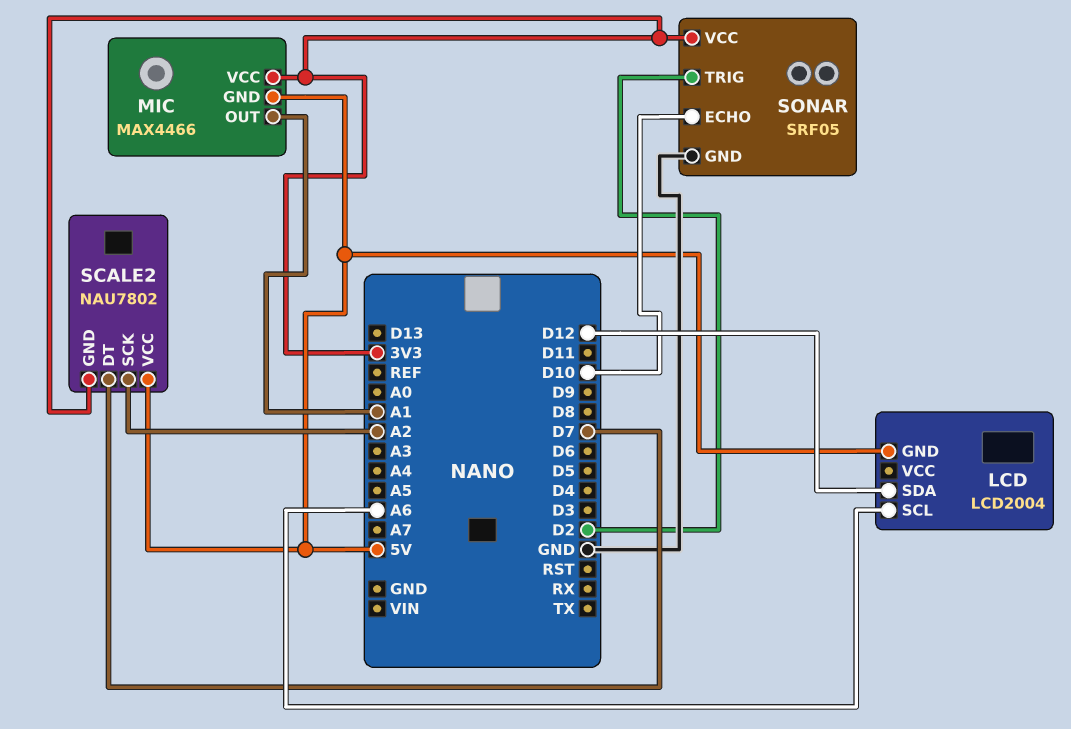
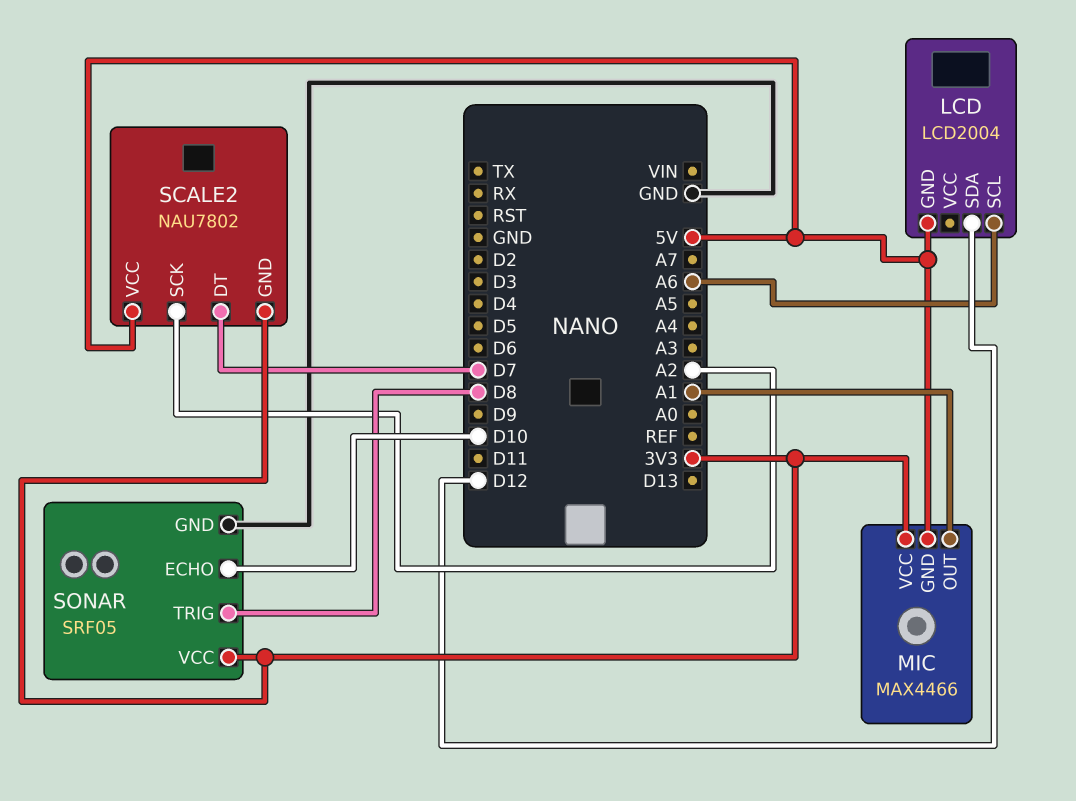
SONAR pin TRIG: D2 -> D8

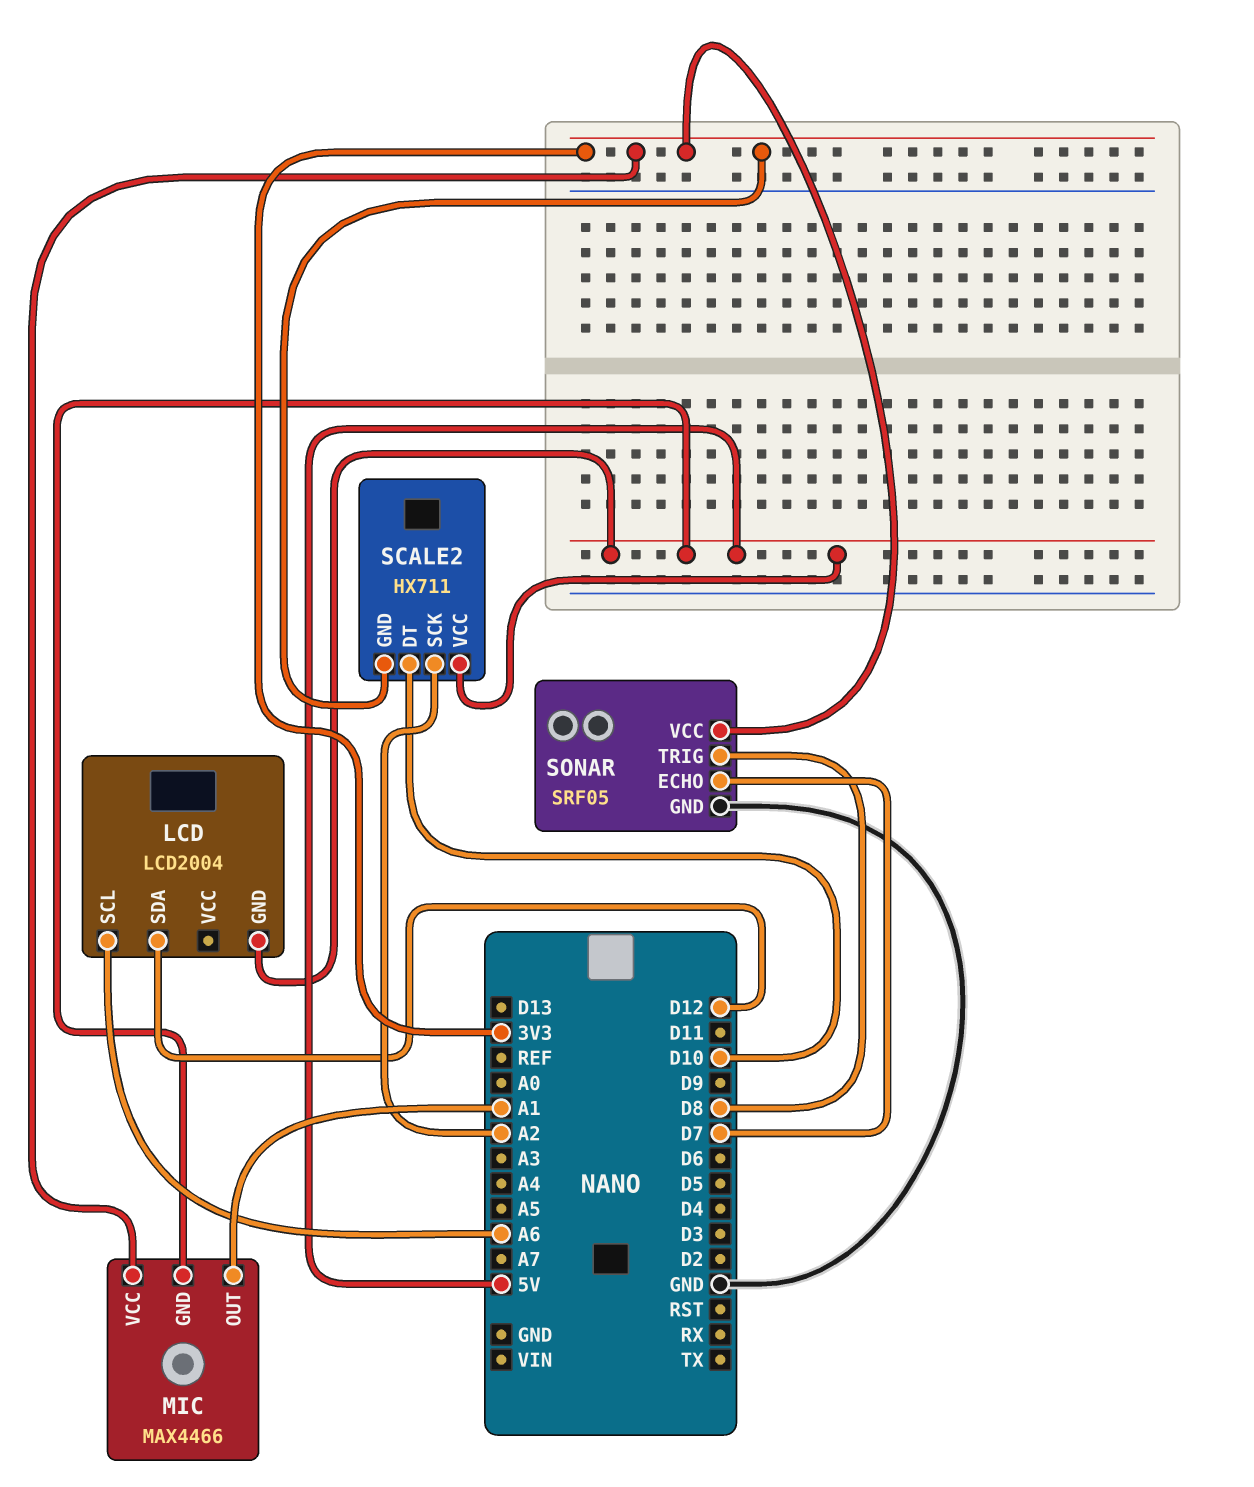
SCALE2: NAU7802 -> HX711
SCALE2 pin DT: D7 -> D10
SONAR pin ECHO: D10 -> D7

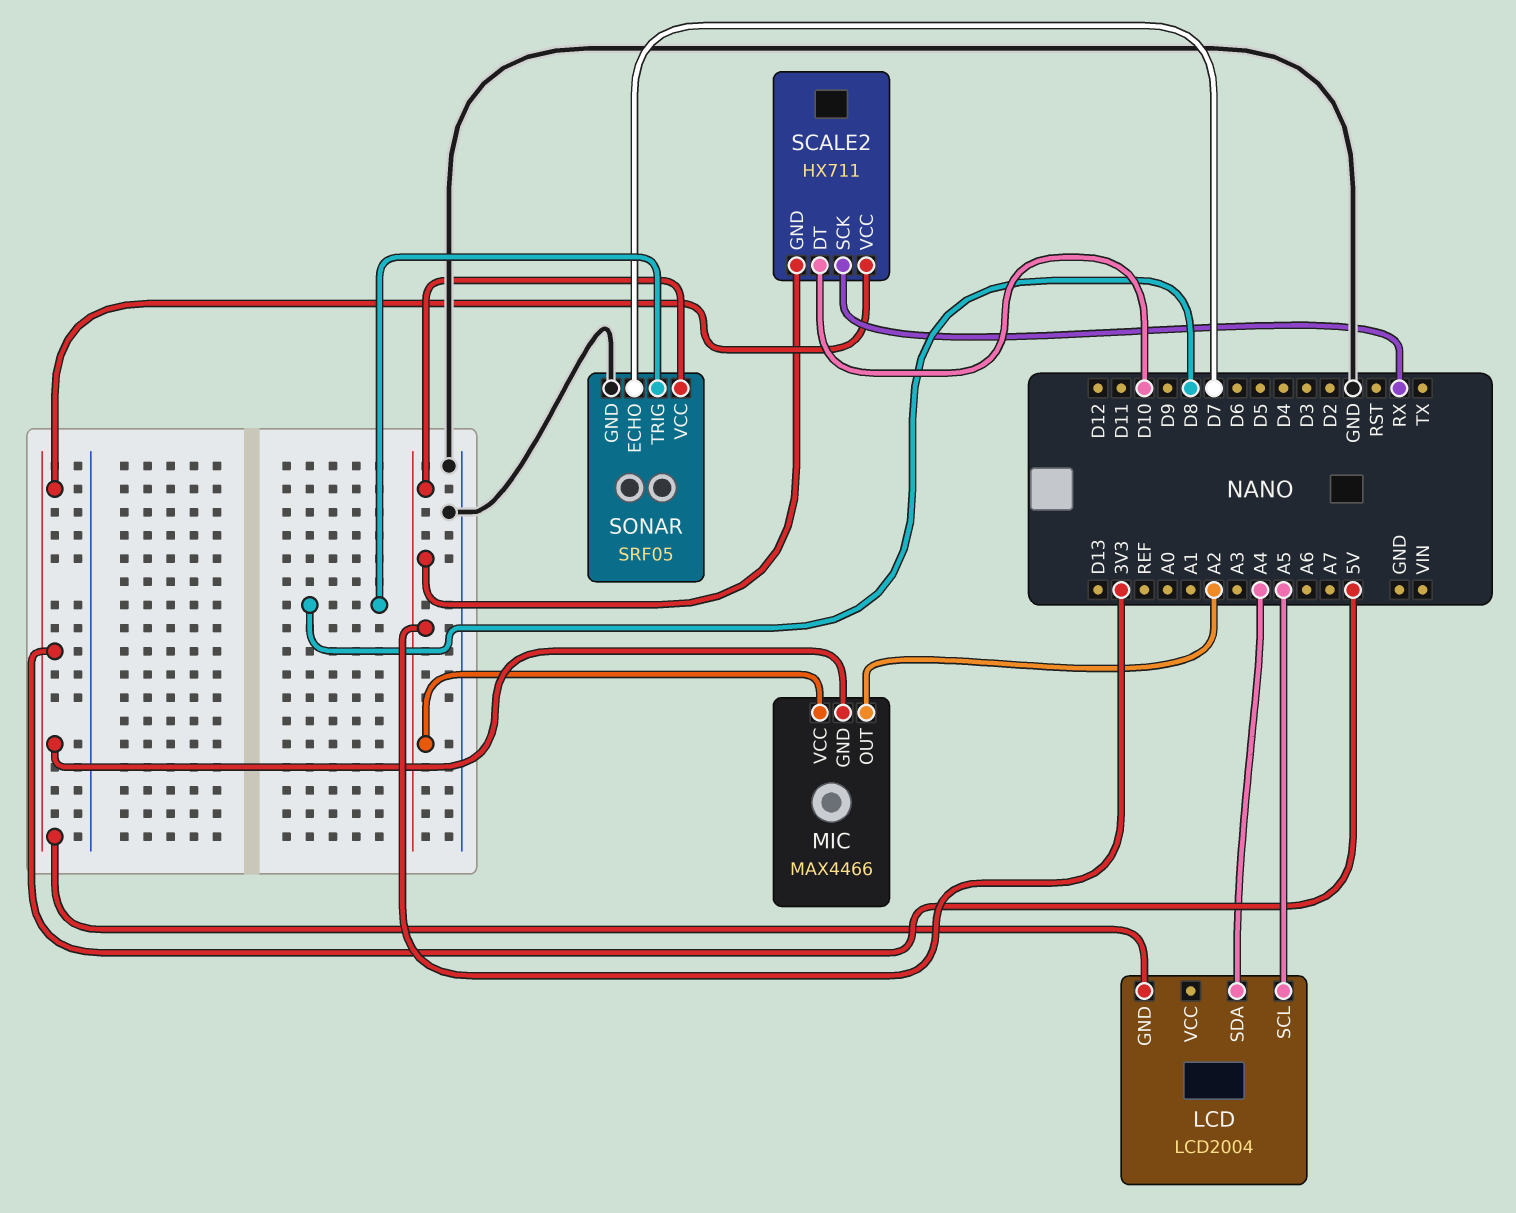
LCD pin SCL: A6 -> A5
LCD pin SDA: D12 -> A4
MIC pin OUT: A1 -> A2
SCALE2 pin SCK: A2 -> RX

